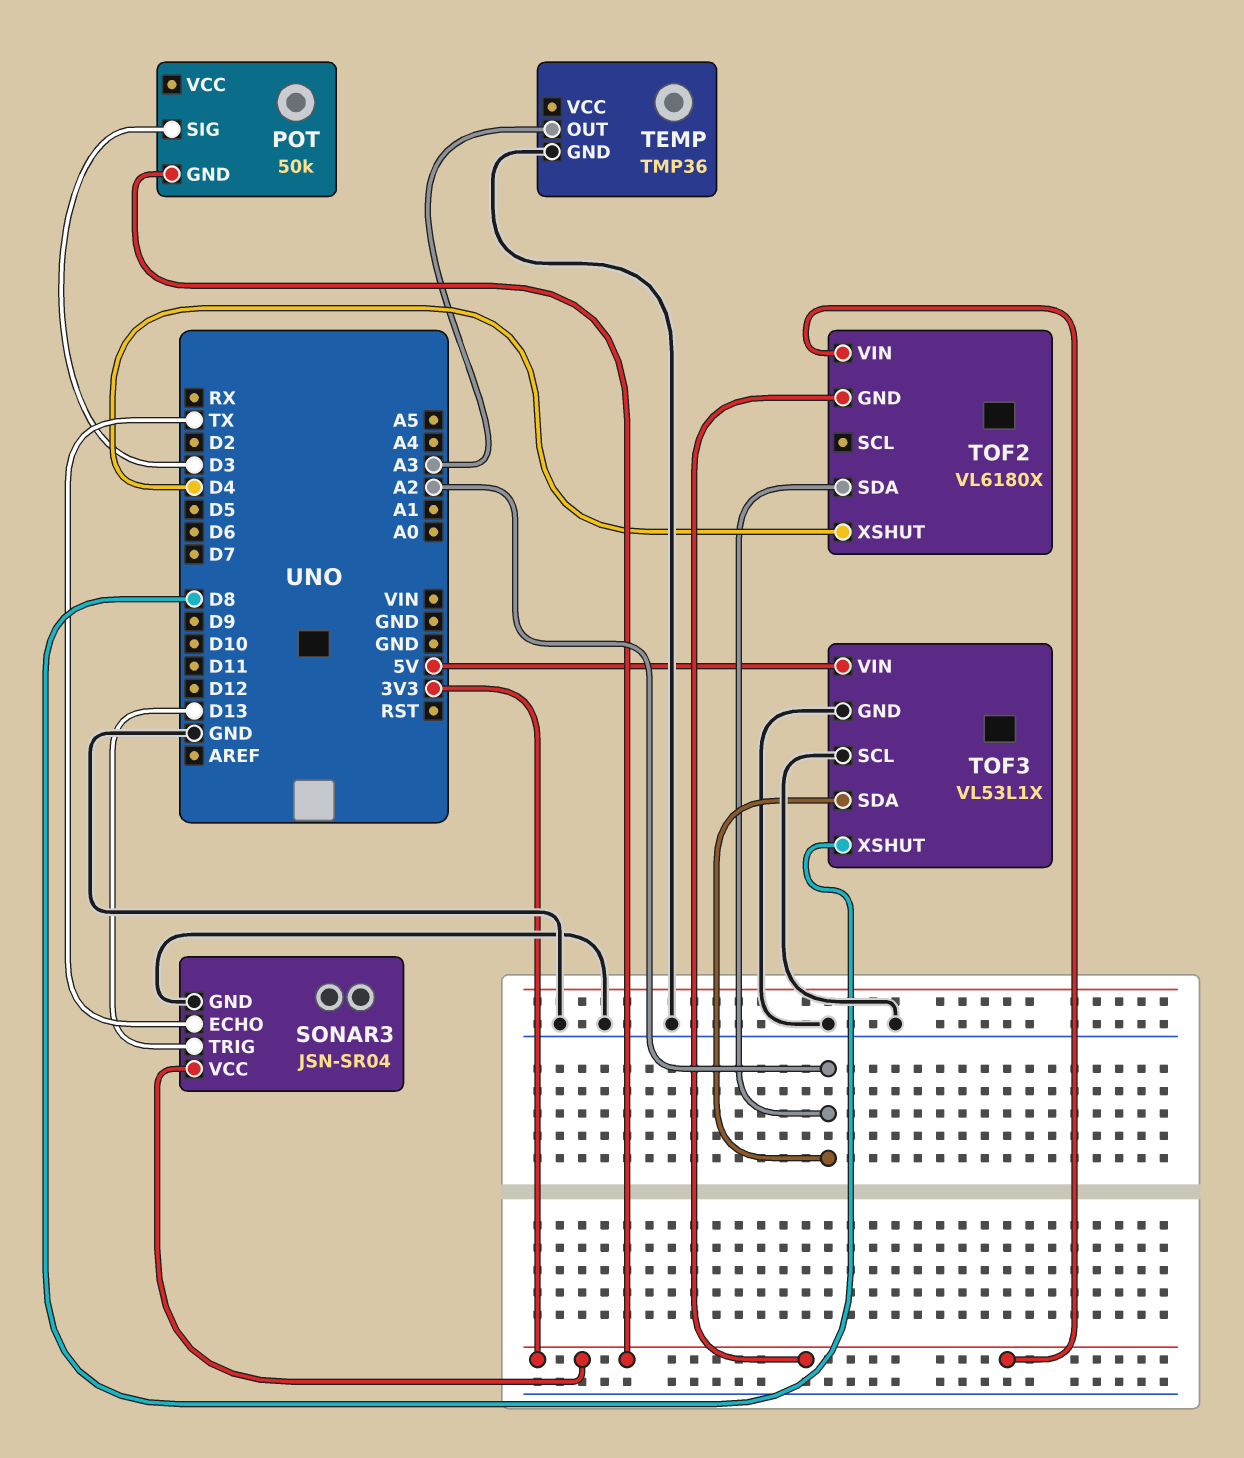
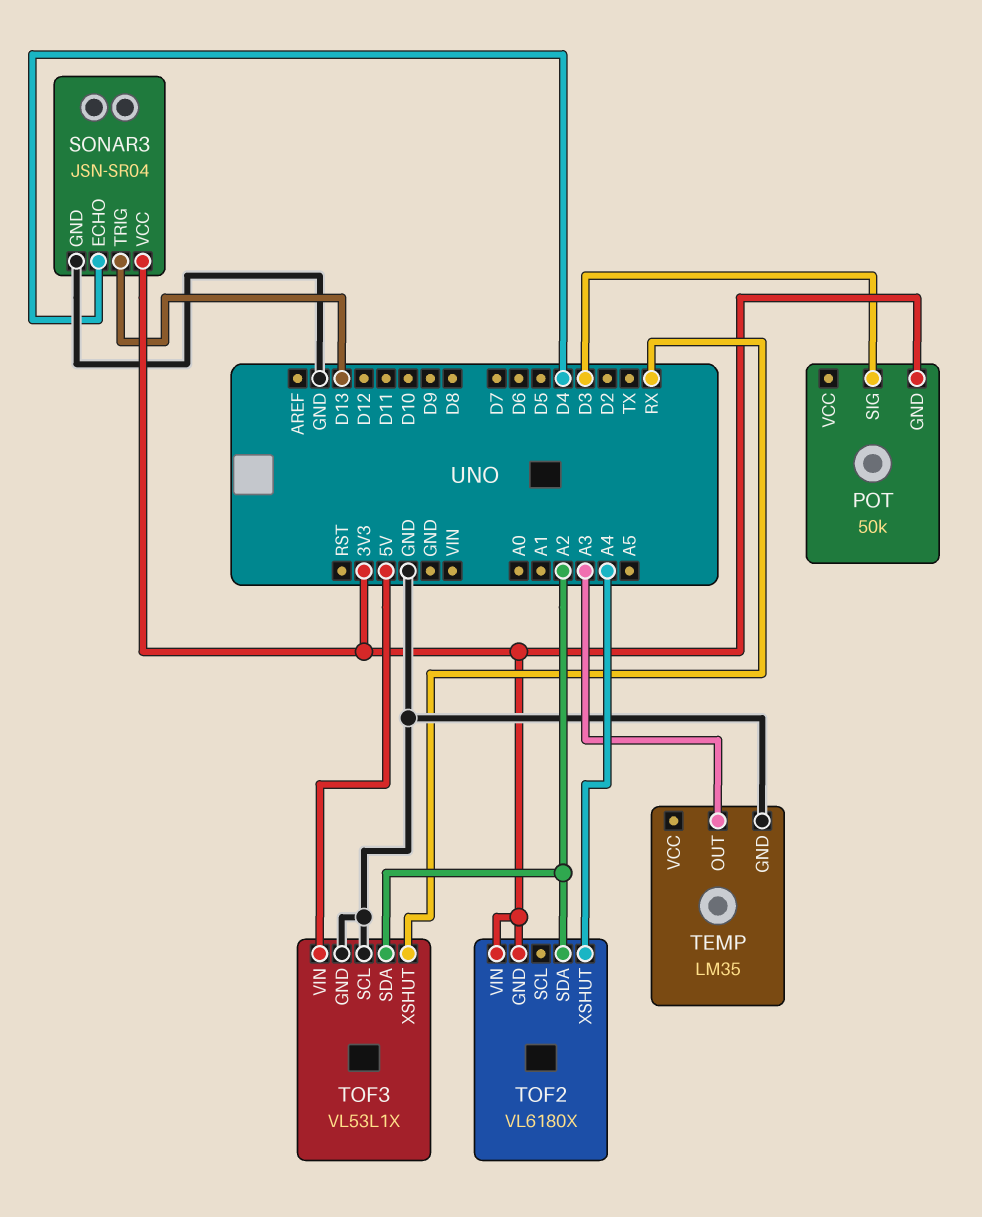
SONAR3 pin ECHO: TX -> D4
TEMP: TMP36 -> LM35
TOF2 pin XSHUT: D4 -> A4
TOF3 pin XSHUT: D8 -> RX

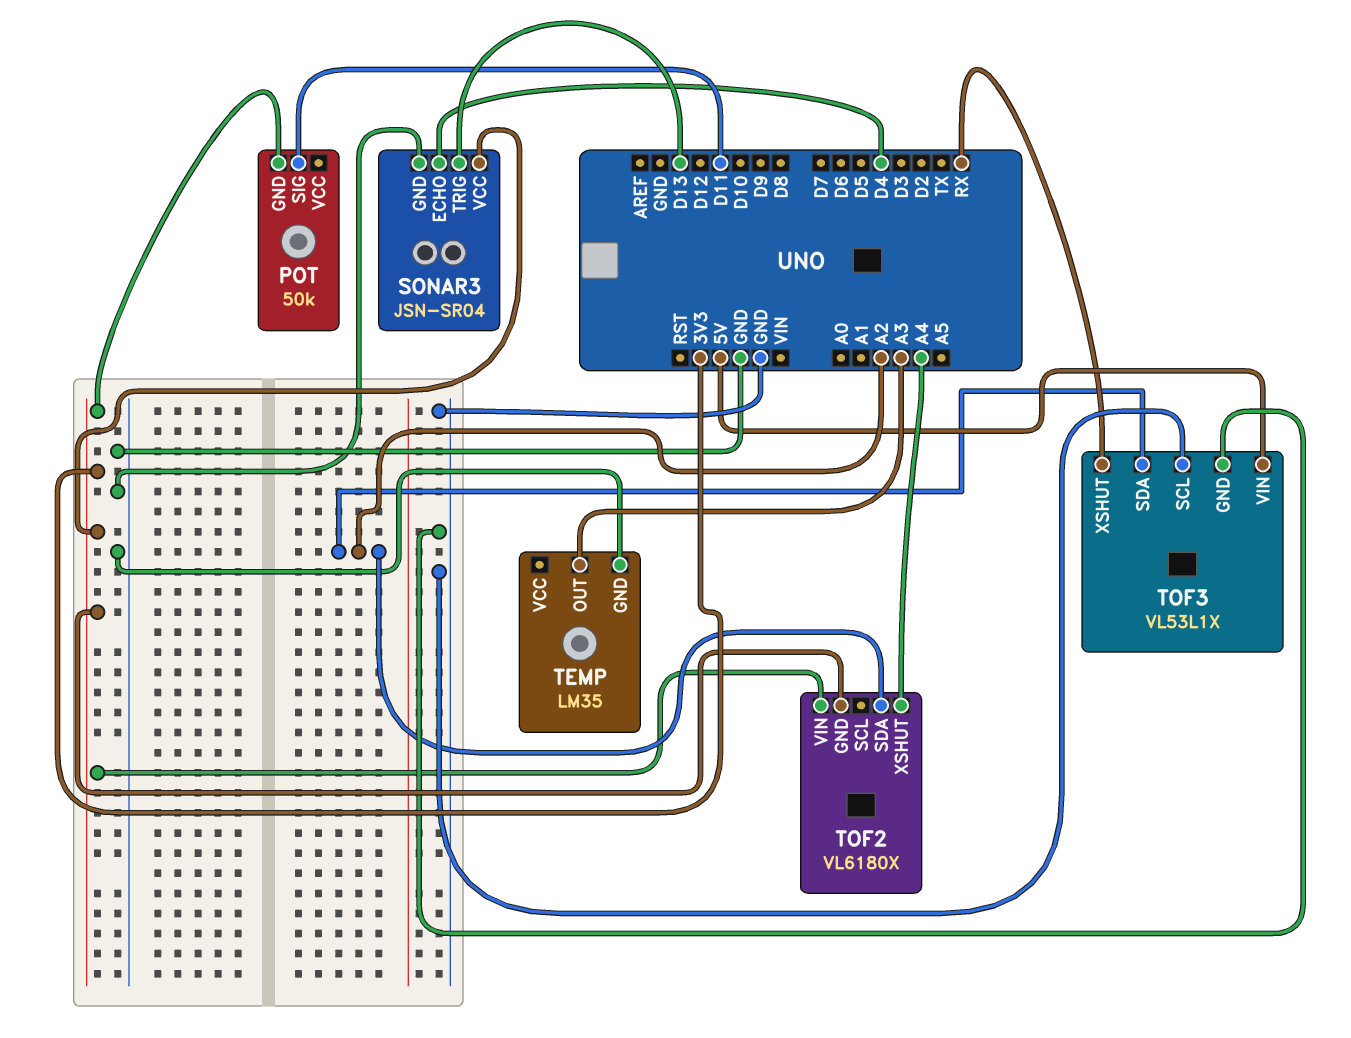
POT pin SIG: D3 -> D11

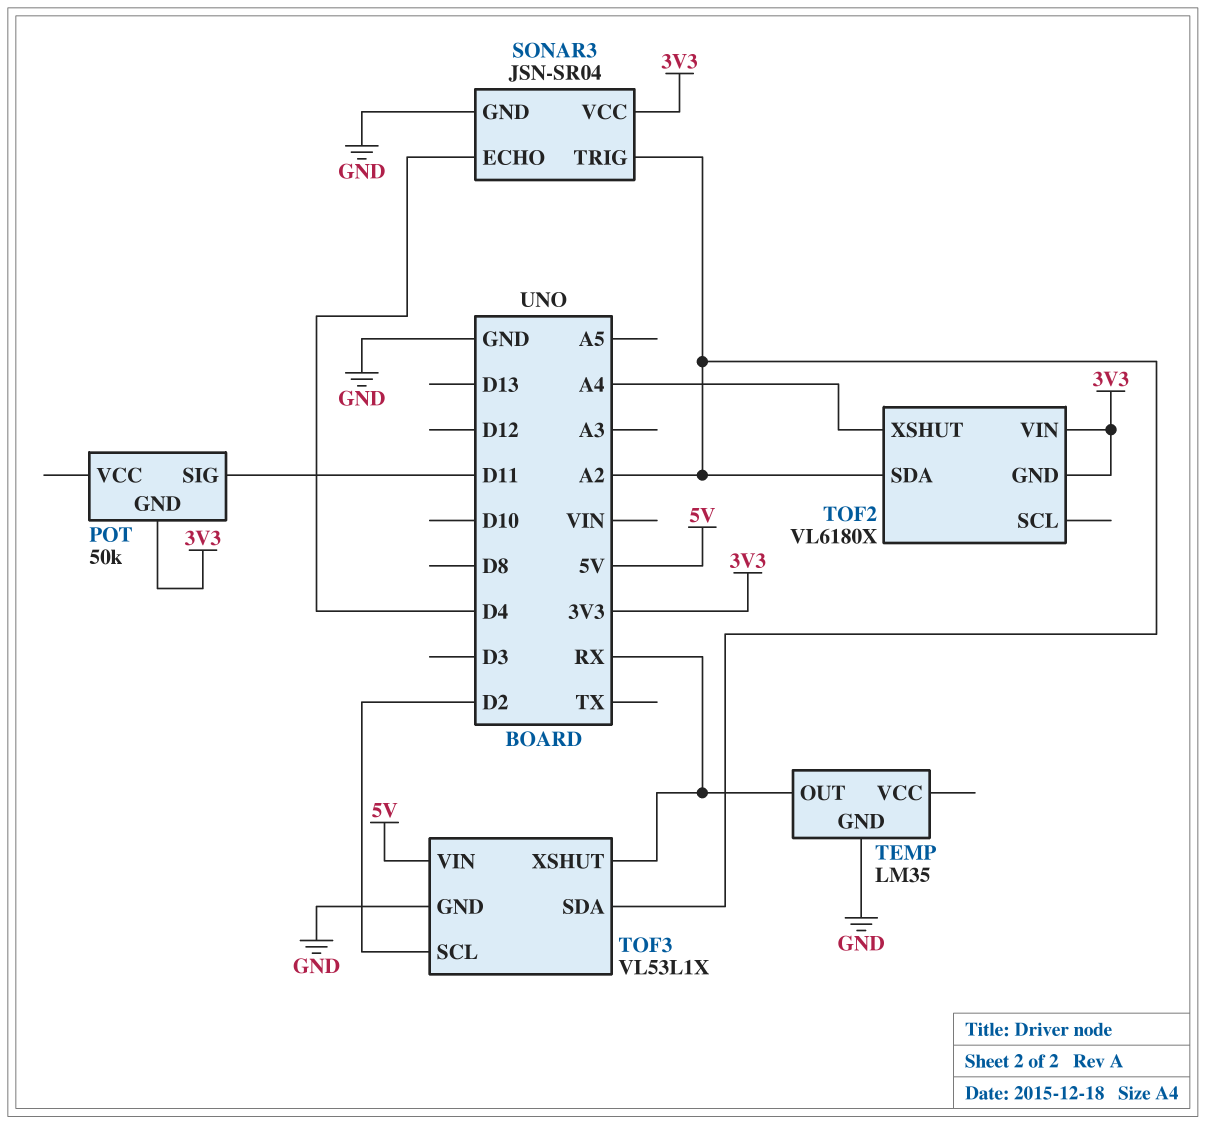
SONAR3 pin TRIG: D13 -> A2
TEMP pin OUT: A3 -> RX
TOF3 pin SCL: GND -> D2

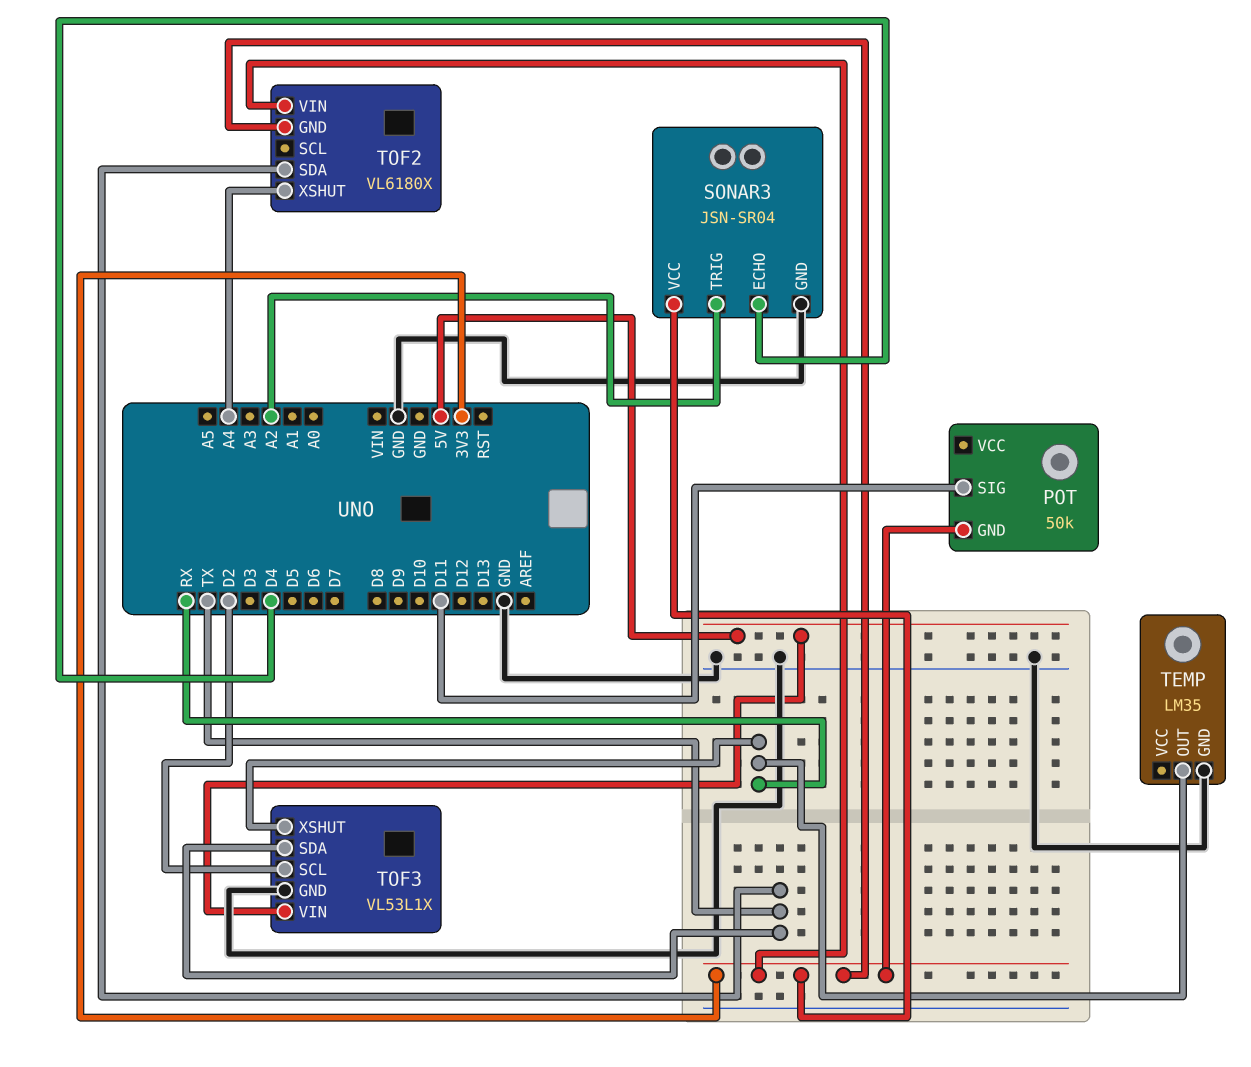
TOF2 pin SDA: A2 -> TX
TOF3 pin SDA: A2 -> TX

